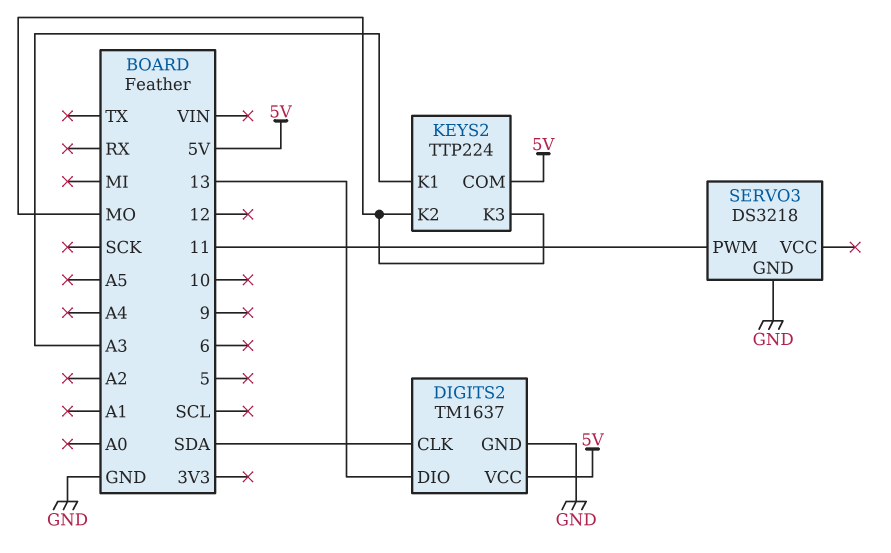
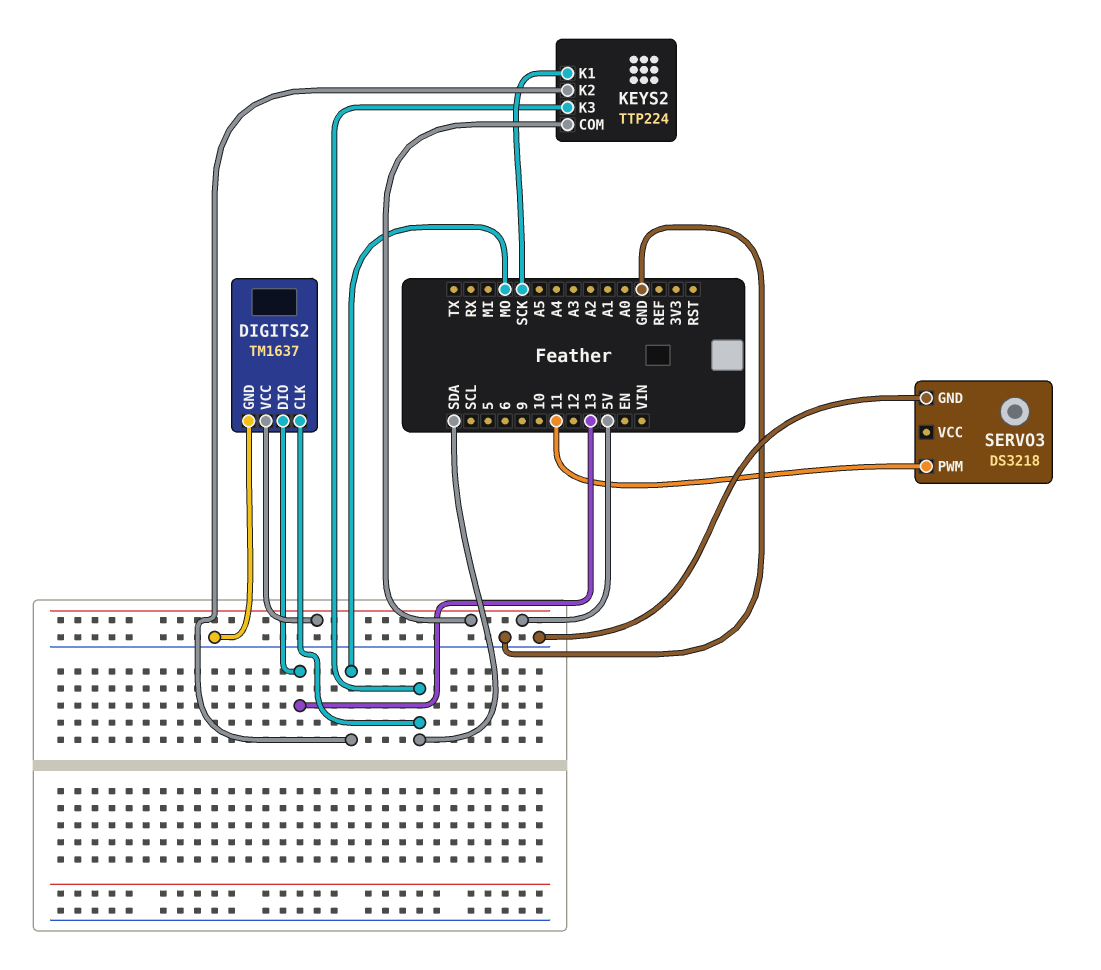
KEYS2 pin K1: A3 -> SCK
KEYS2 pin K3: MO -> SDA

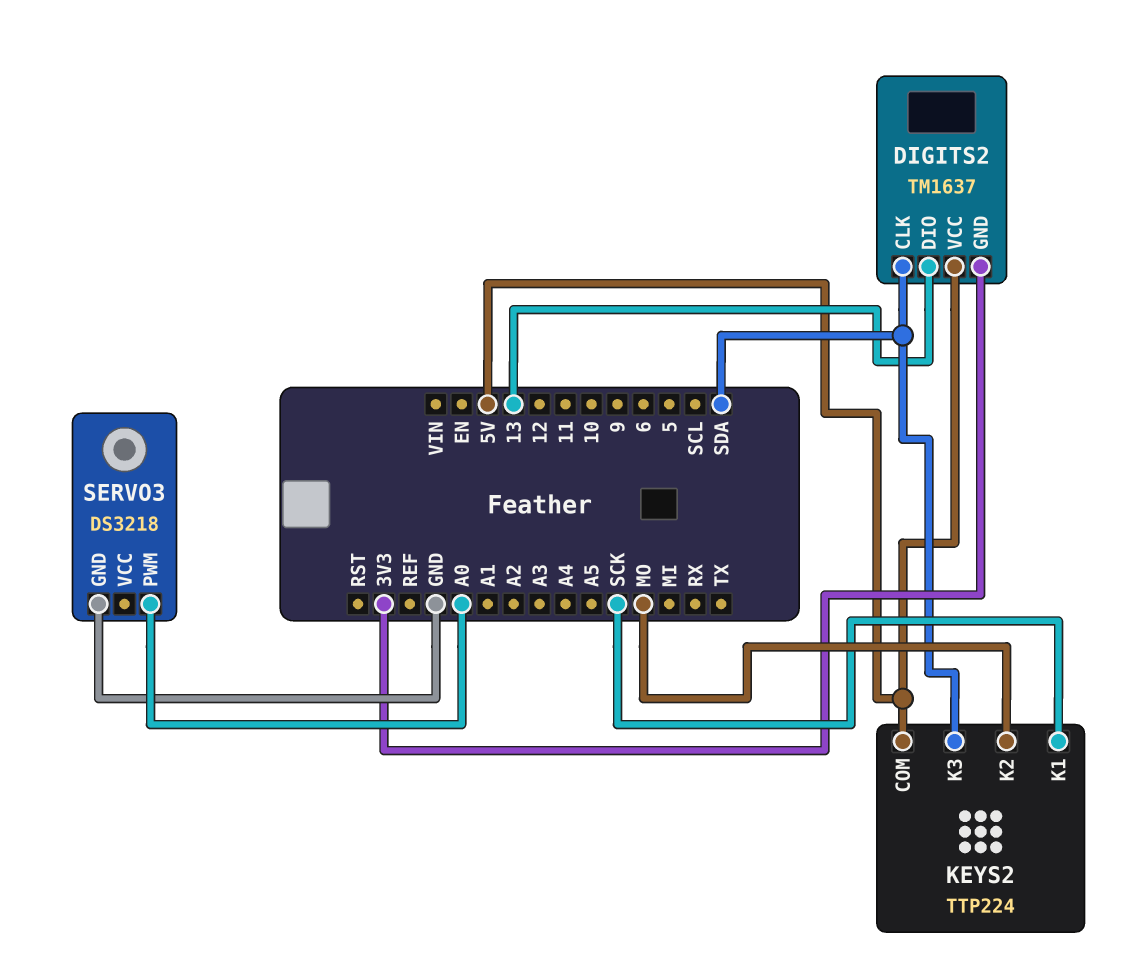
DIGITS2 pin GND: GND -> 3V3
SERVO3 pin PWM: 11 -> A0

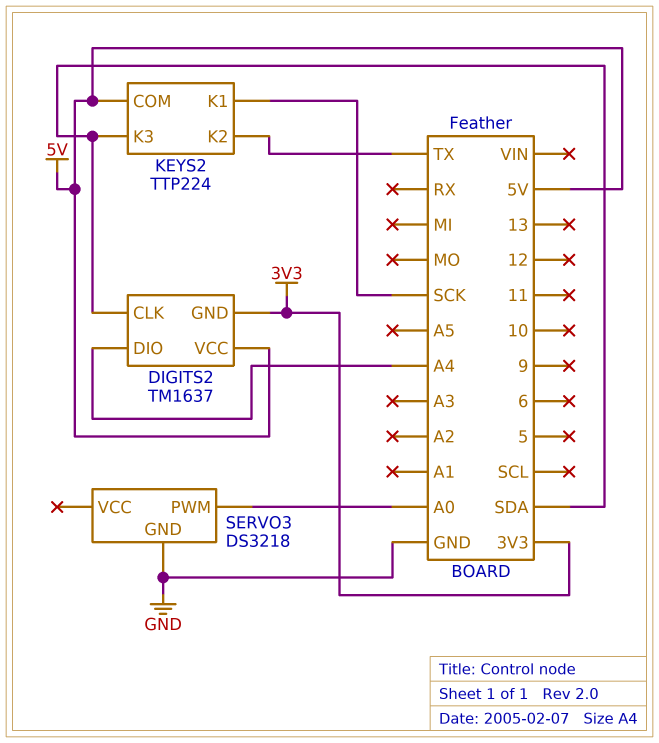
DIGITS2 pin DIO: 13 -> A4
KEYS2 pin K2: MO -> TX

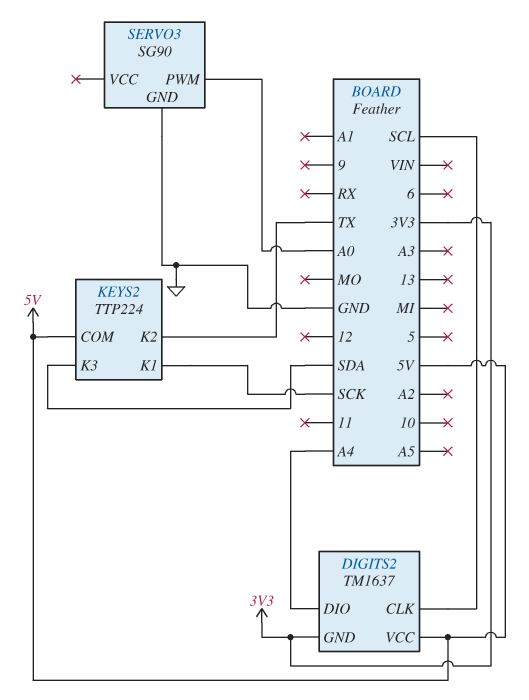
DIGITS2 pin CLK: SDA -> SCL
SERVO3: DS3218 -> SG90

